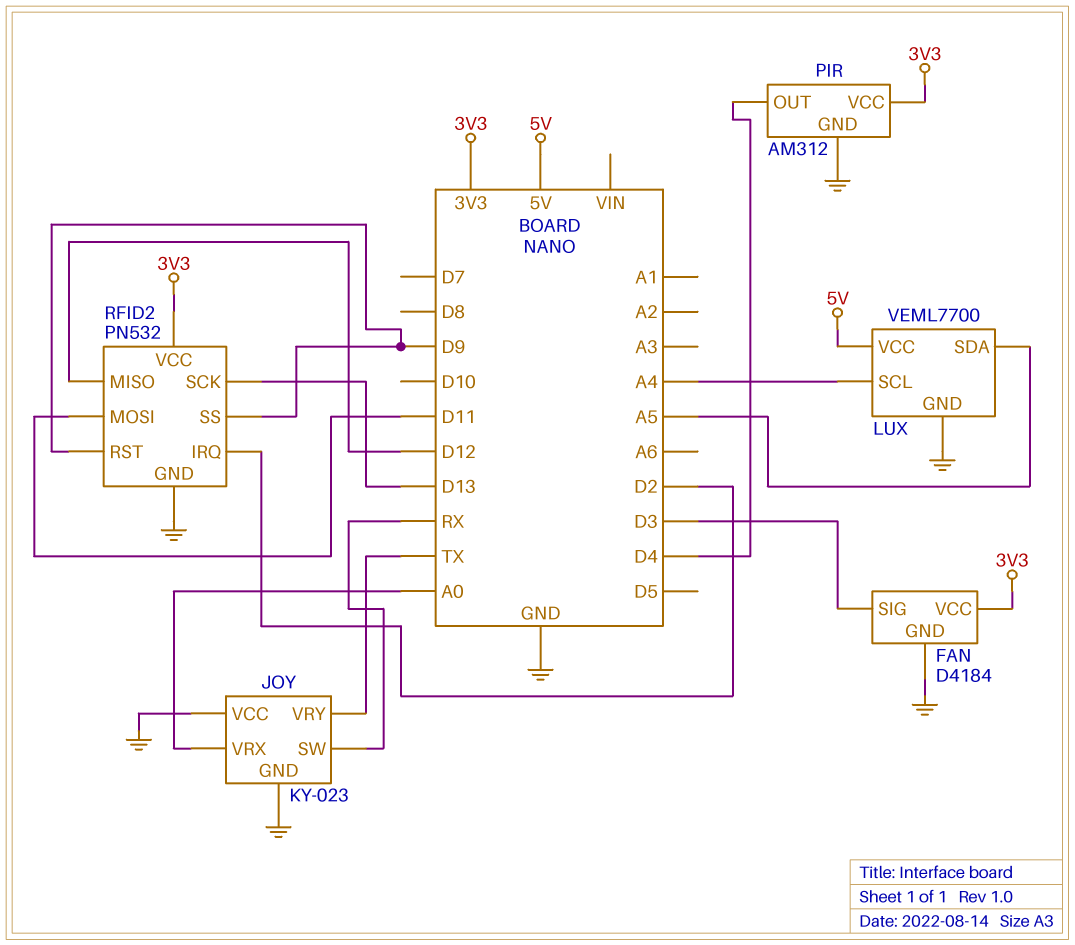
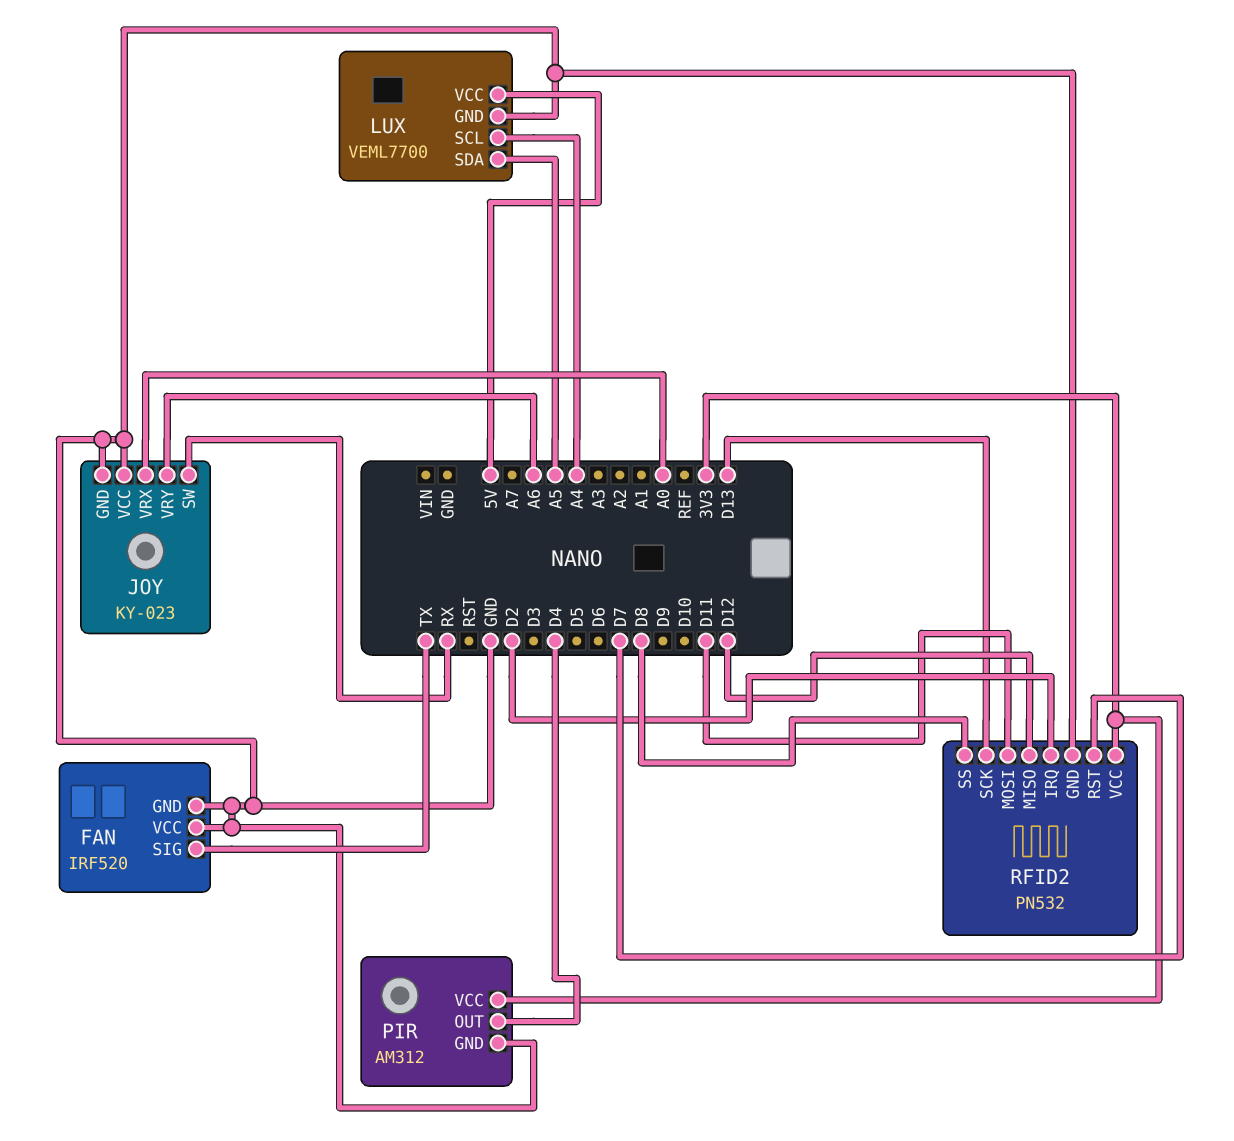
FAN: D4184 -> IRF520
FAN pin SIG: D3 -> TX
FAN pin VCC: 3V3 -> GND
JOY pin VRY: TX -> A6
RFID2 pin RST: D9 -> D7
RFID2 pin SS: D9 -> D8

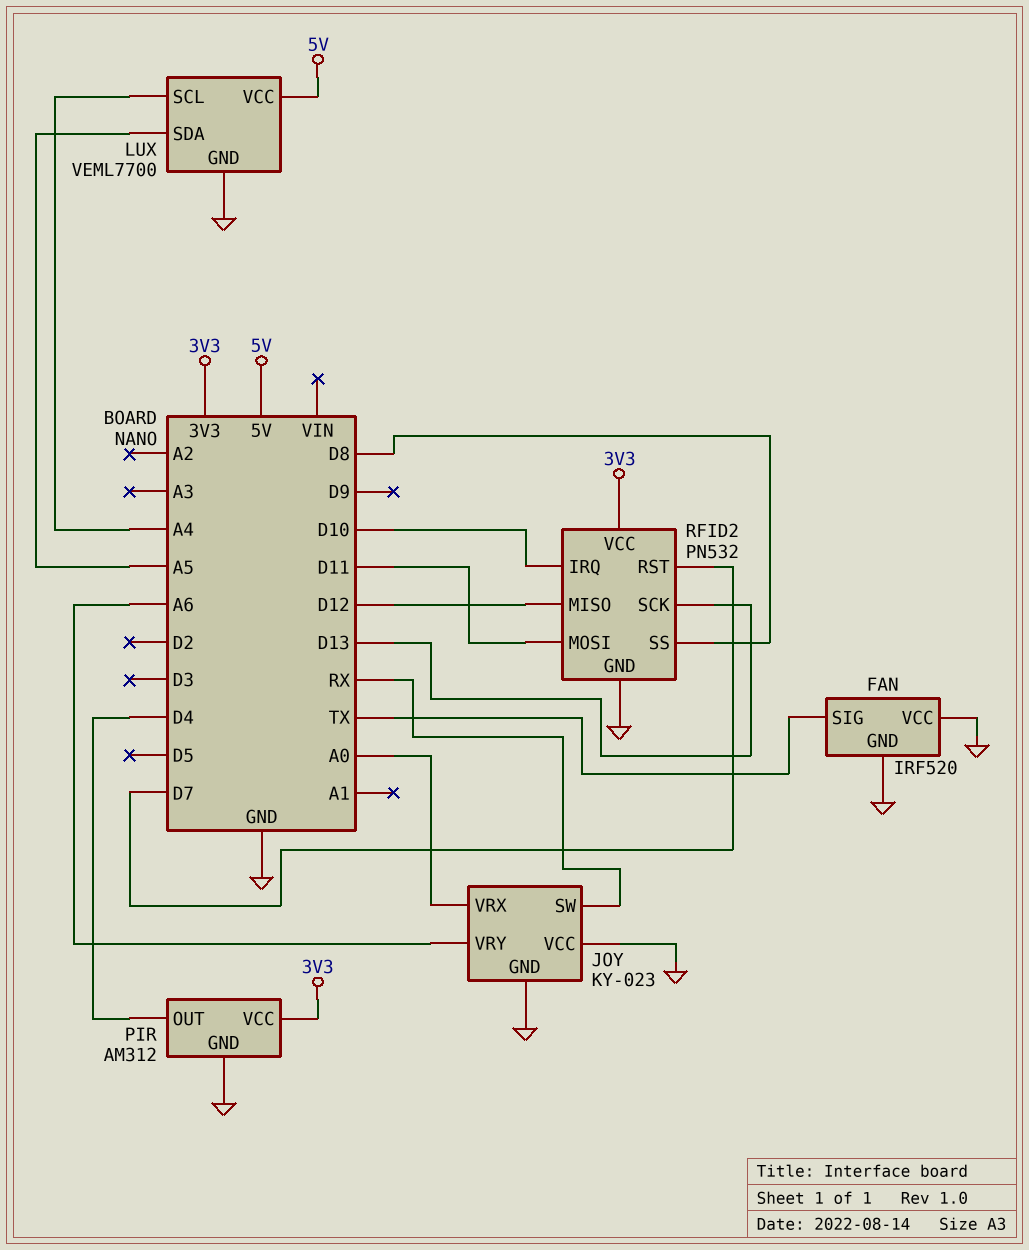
RFID2 pin IRQ: D2 -> D10

